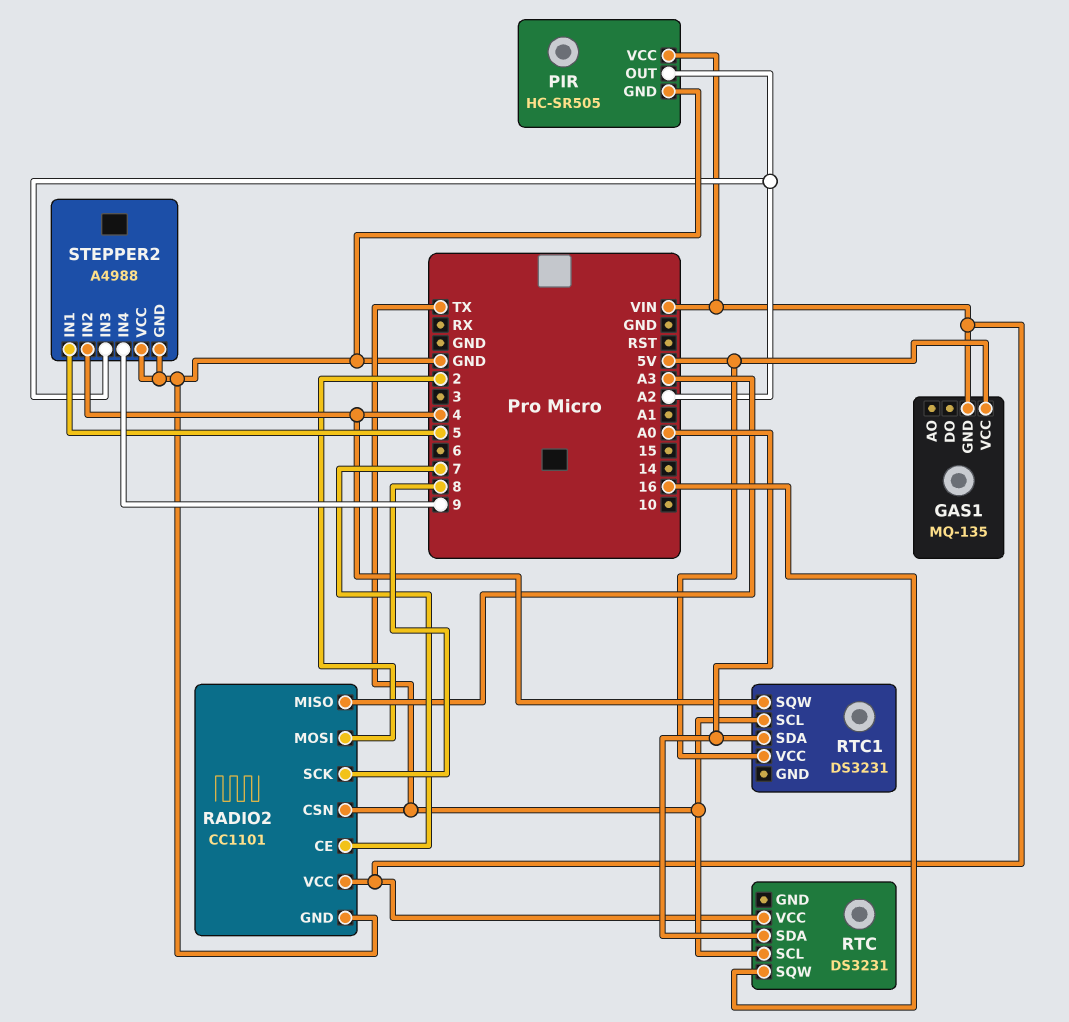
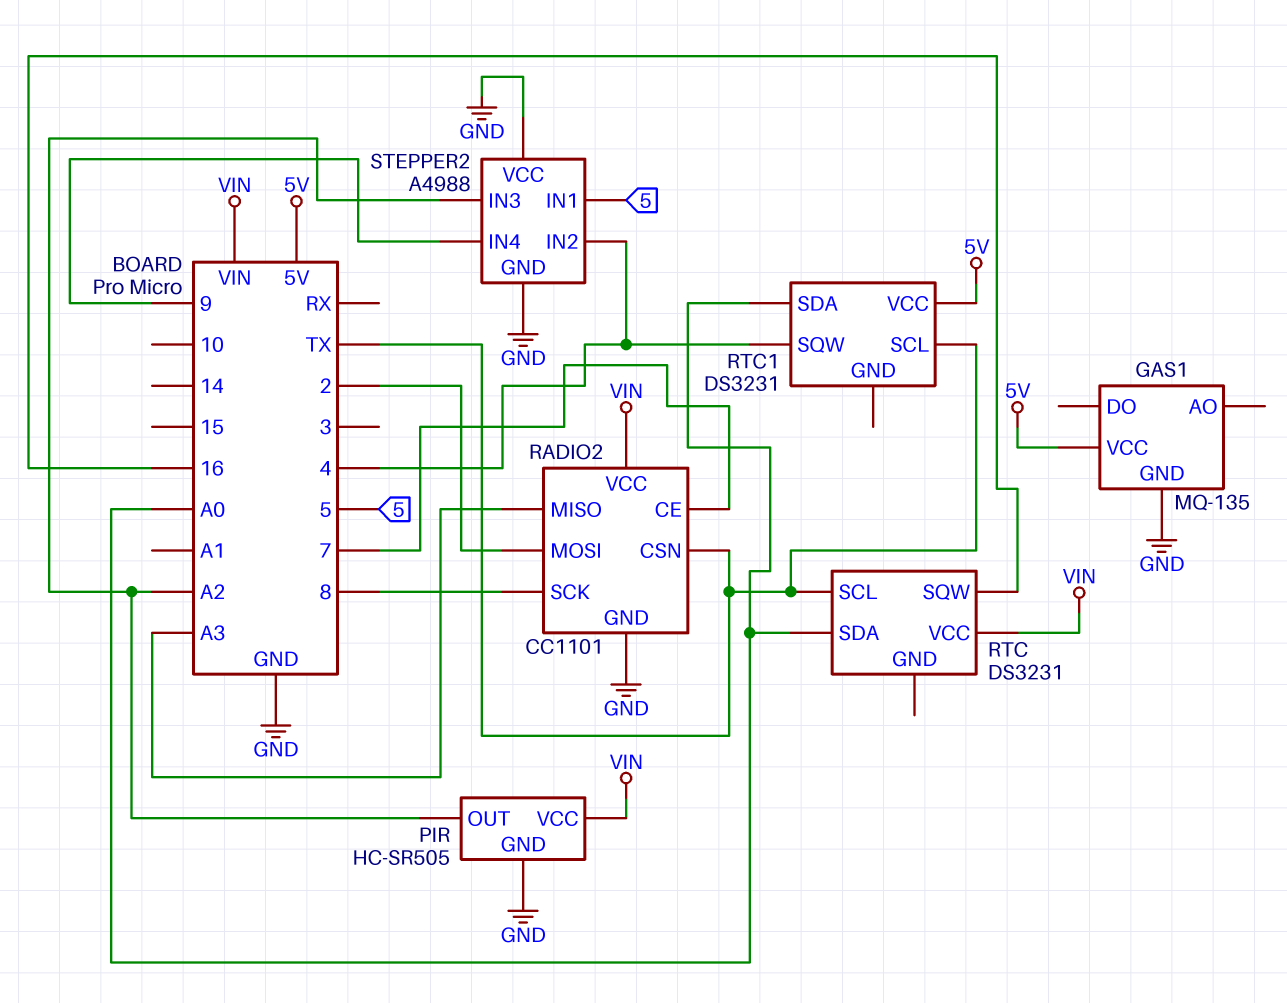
GAS1 pin GND: VIN -> GND

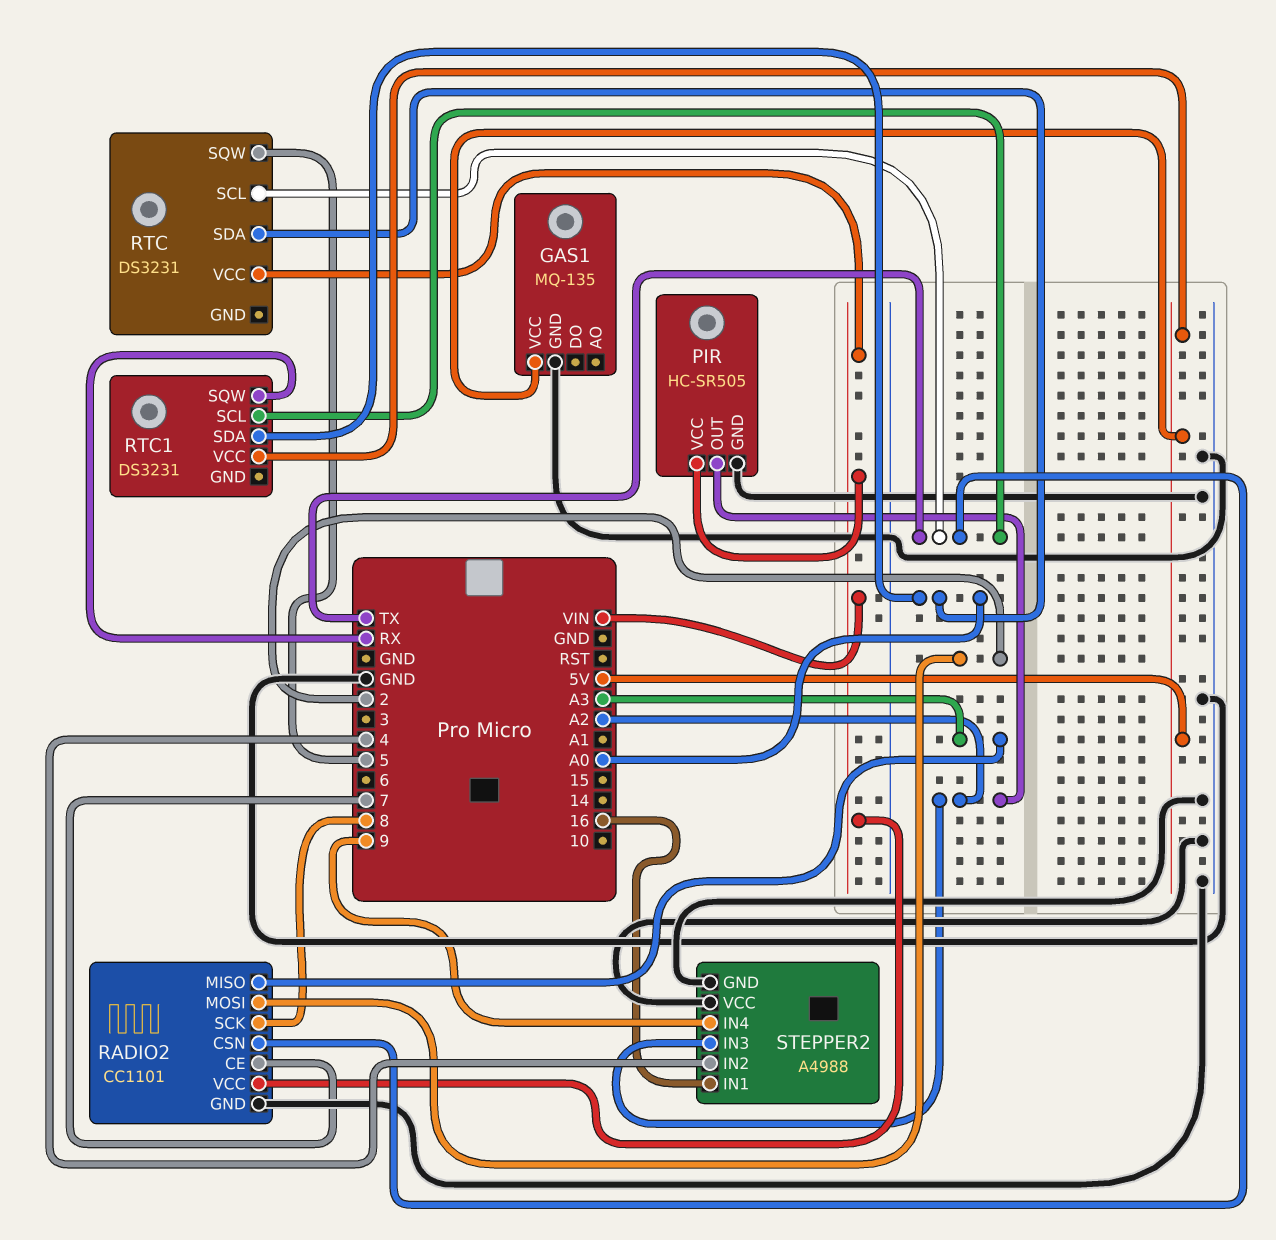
RTC pin SQW: 16 -> 5
RTC1 pin SQW: 4 -> RX
STEPPER2 pin IN1: 5 -> 16

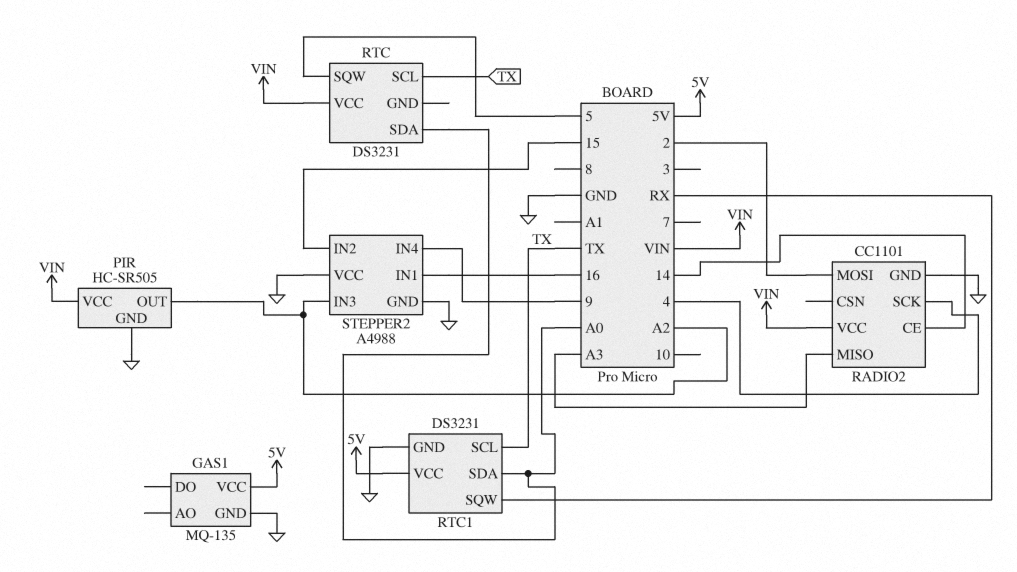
RADIO2 pin CE: 7 -> 14
RADIO2 pin CSN: TX -> none
RADIO2 pin SCK: 8 -> 4
RTC1 pin GND: none -> GND
STEPPER2 pin IN2: 4 -> 15

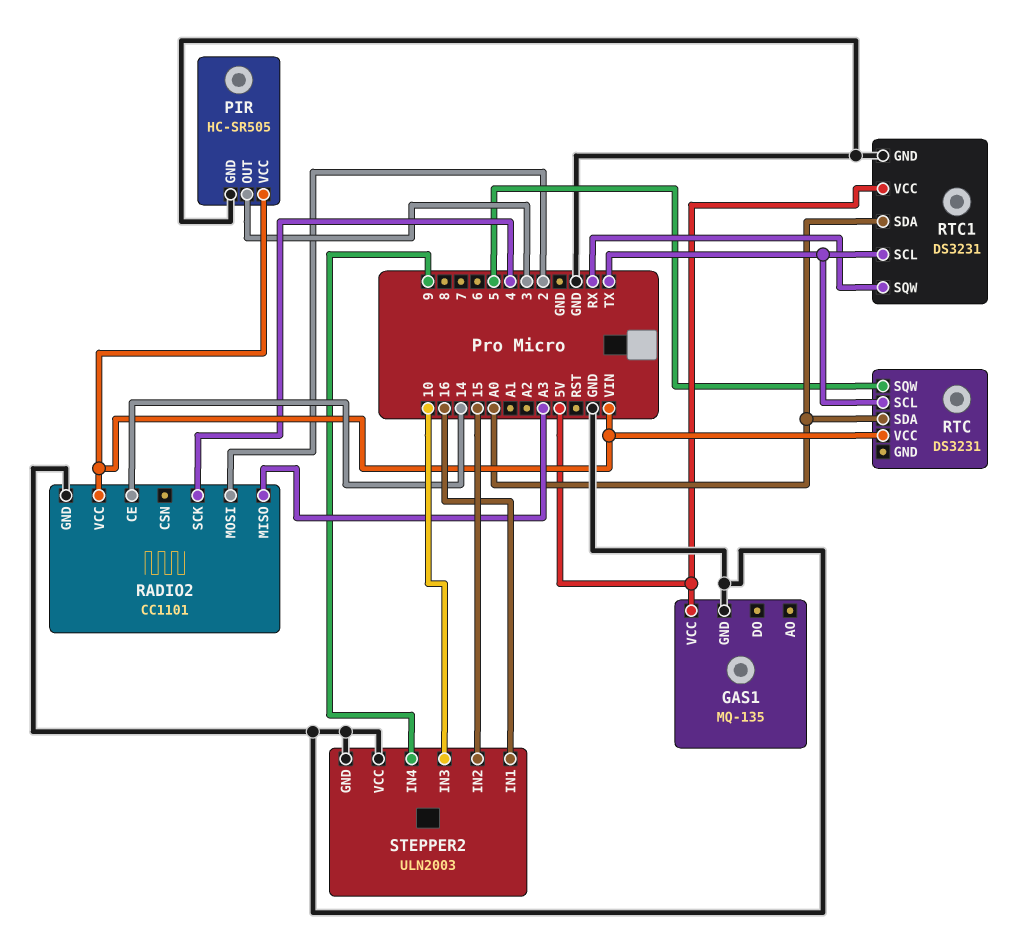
PIR pin OUT: A2 -> 3
STEPPER2: A4988 -> ULN2003
STEPPER2 pin IN3: A2 -> 10

